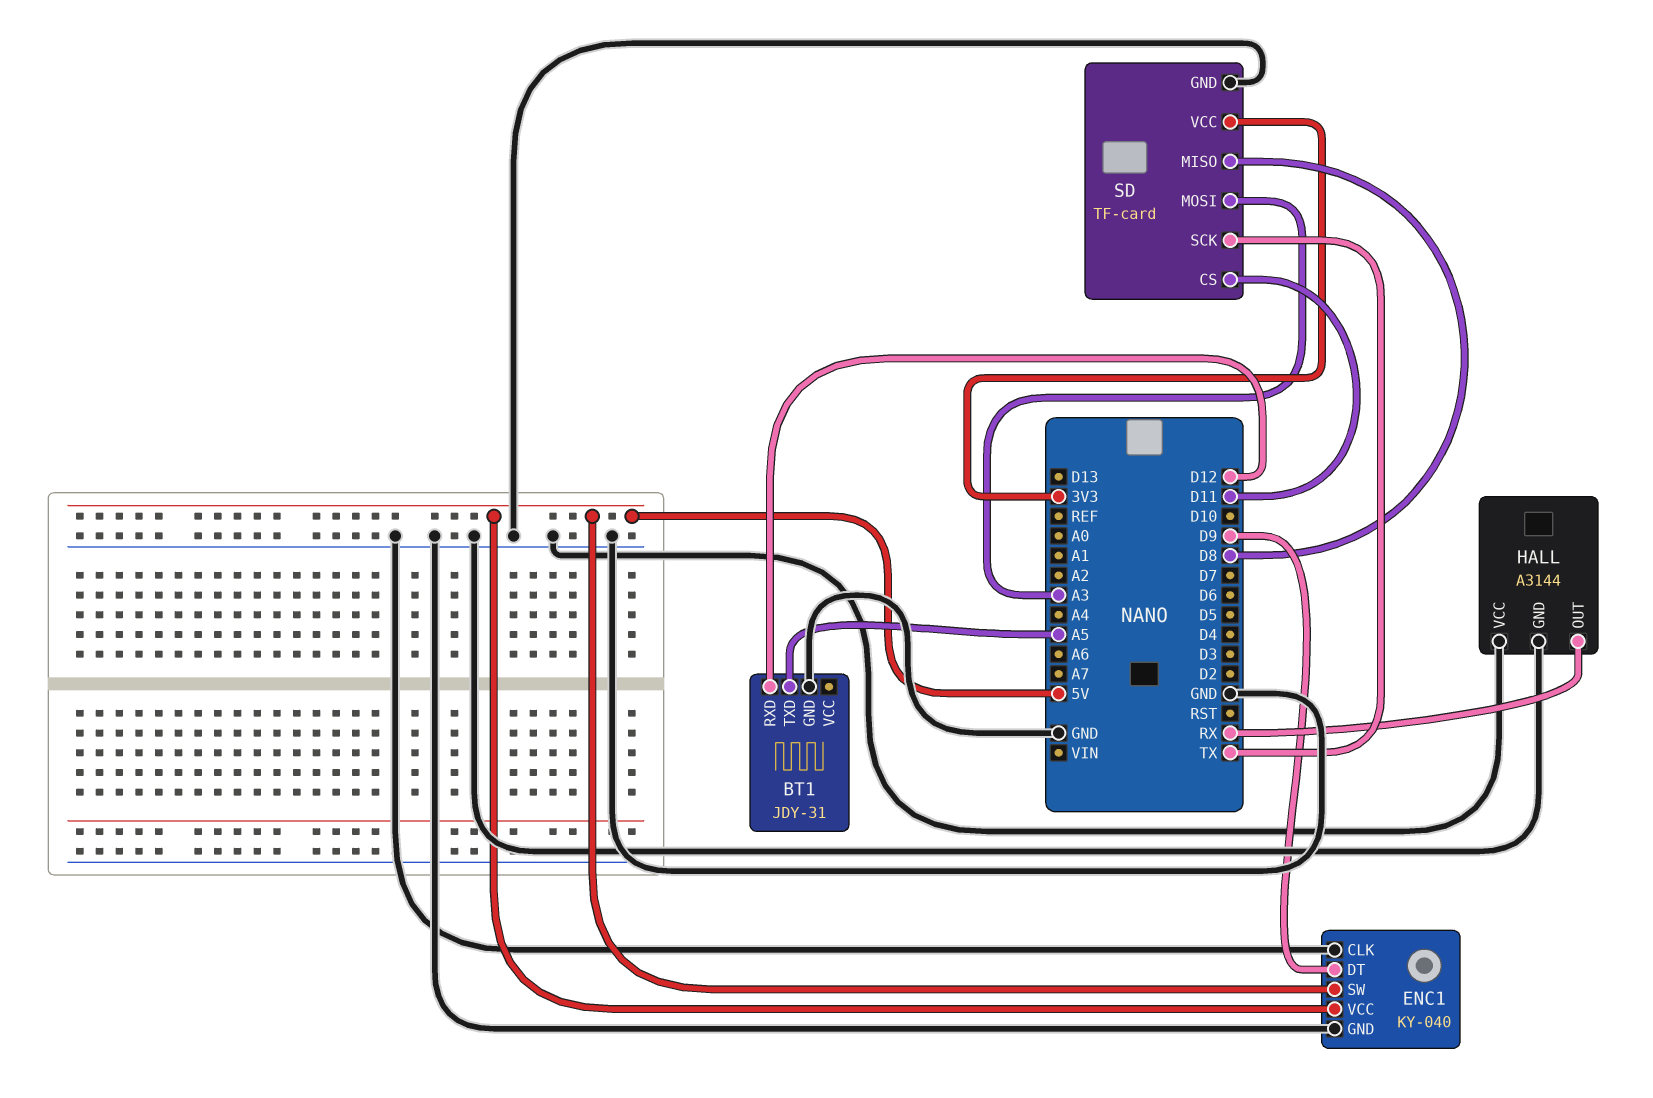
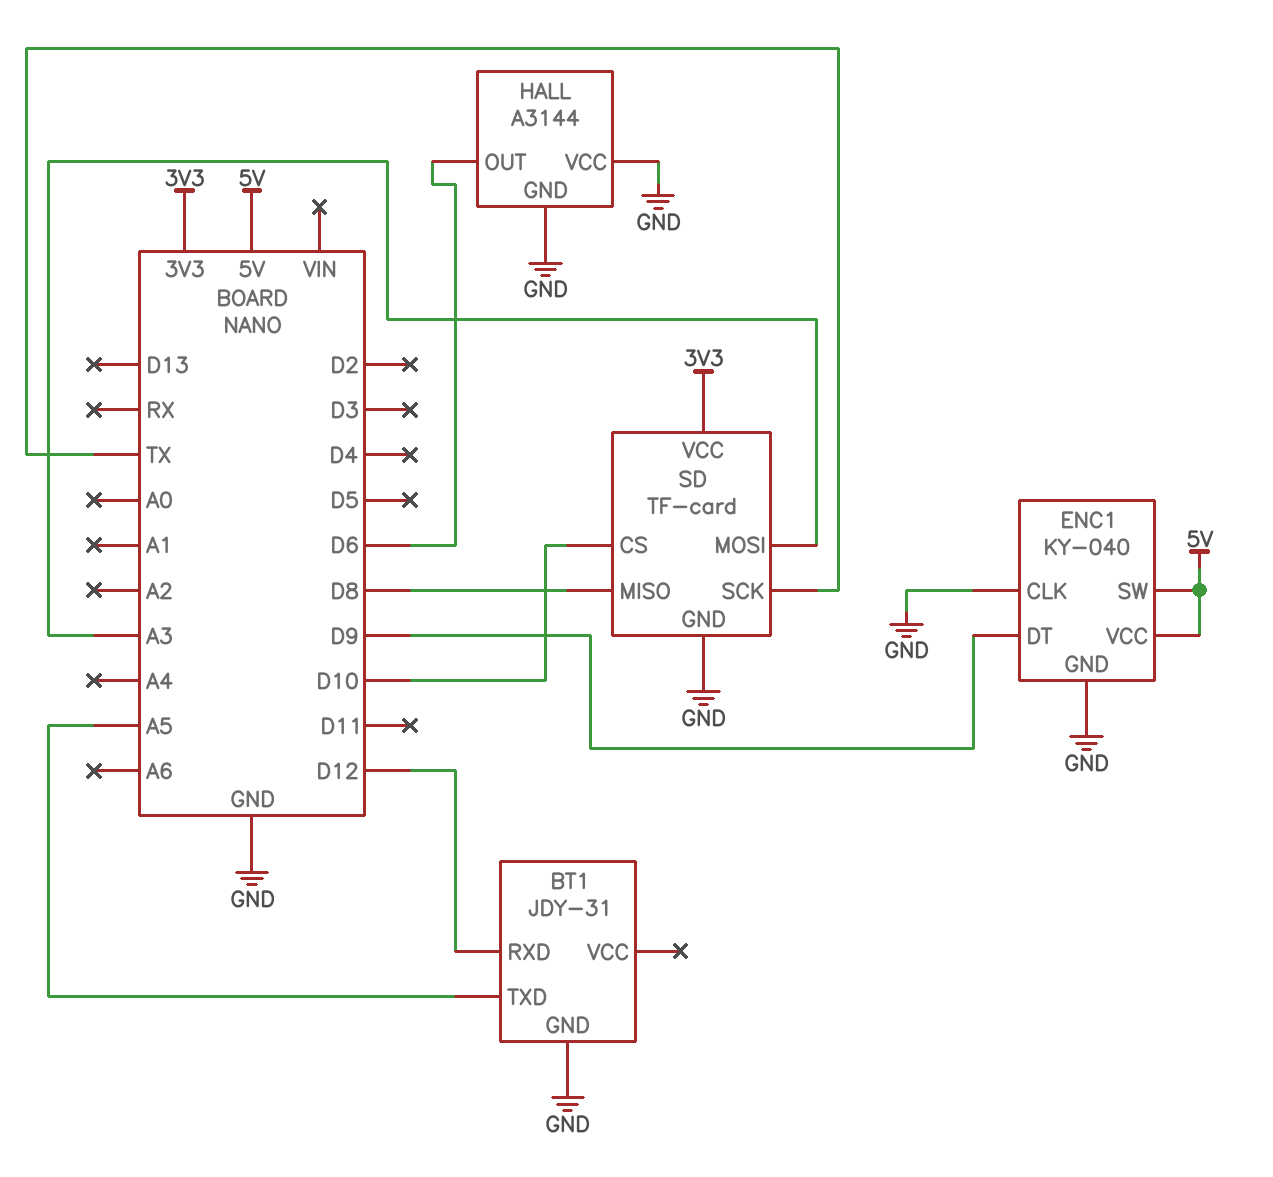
HALL pin OUT: RX -> D6
SD pin CS: D11 -> D10

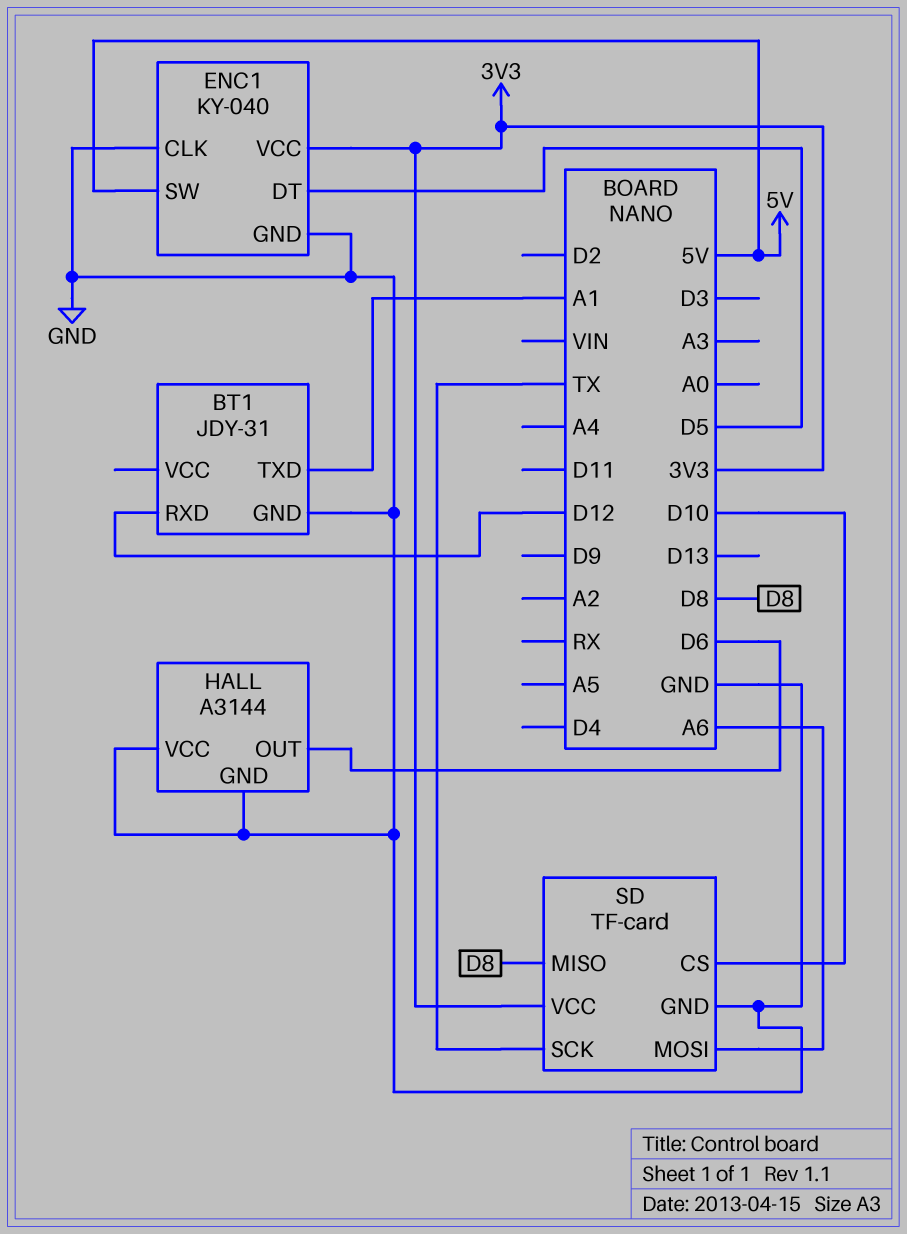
BT1 pin TXD: A5 -> A1
ENC1 pin DT: D9 -> D5
ENC1 pin VCC: 5V -> 3V3
SD pin MOSI: A3 -> A6

